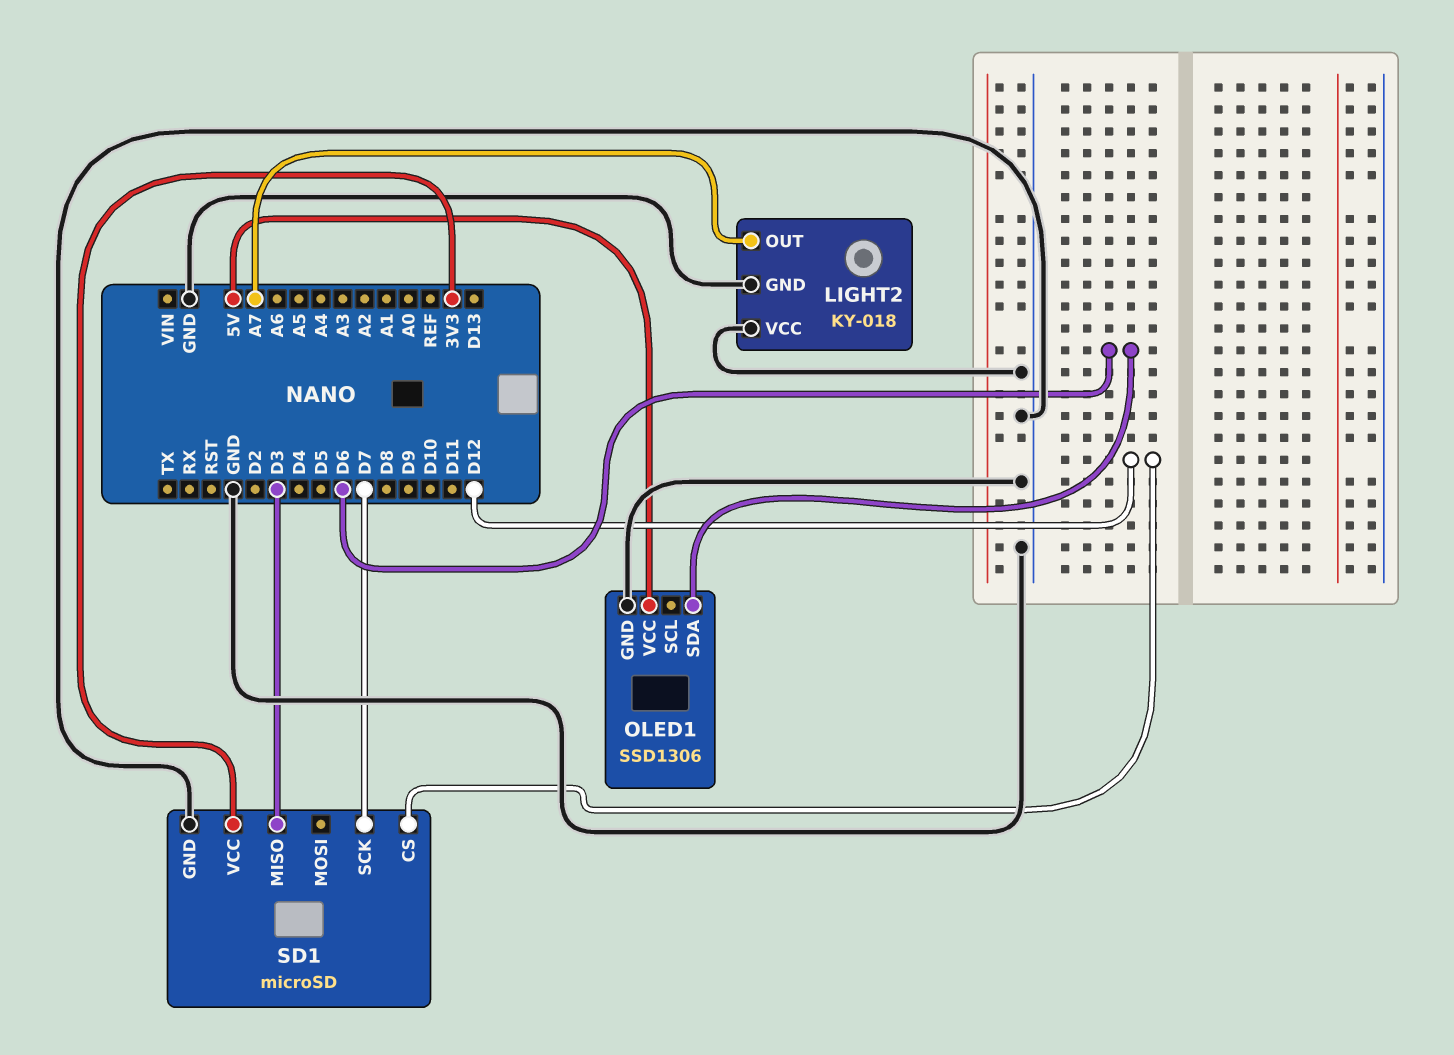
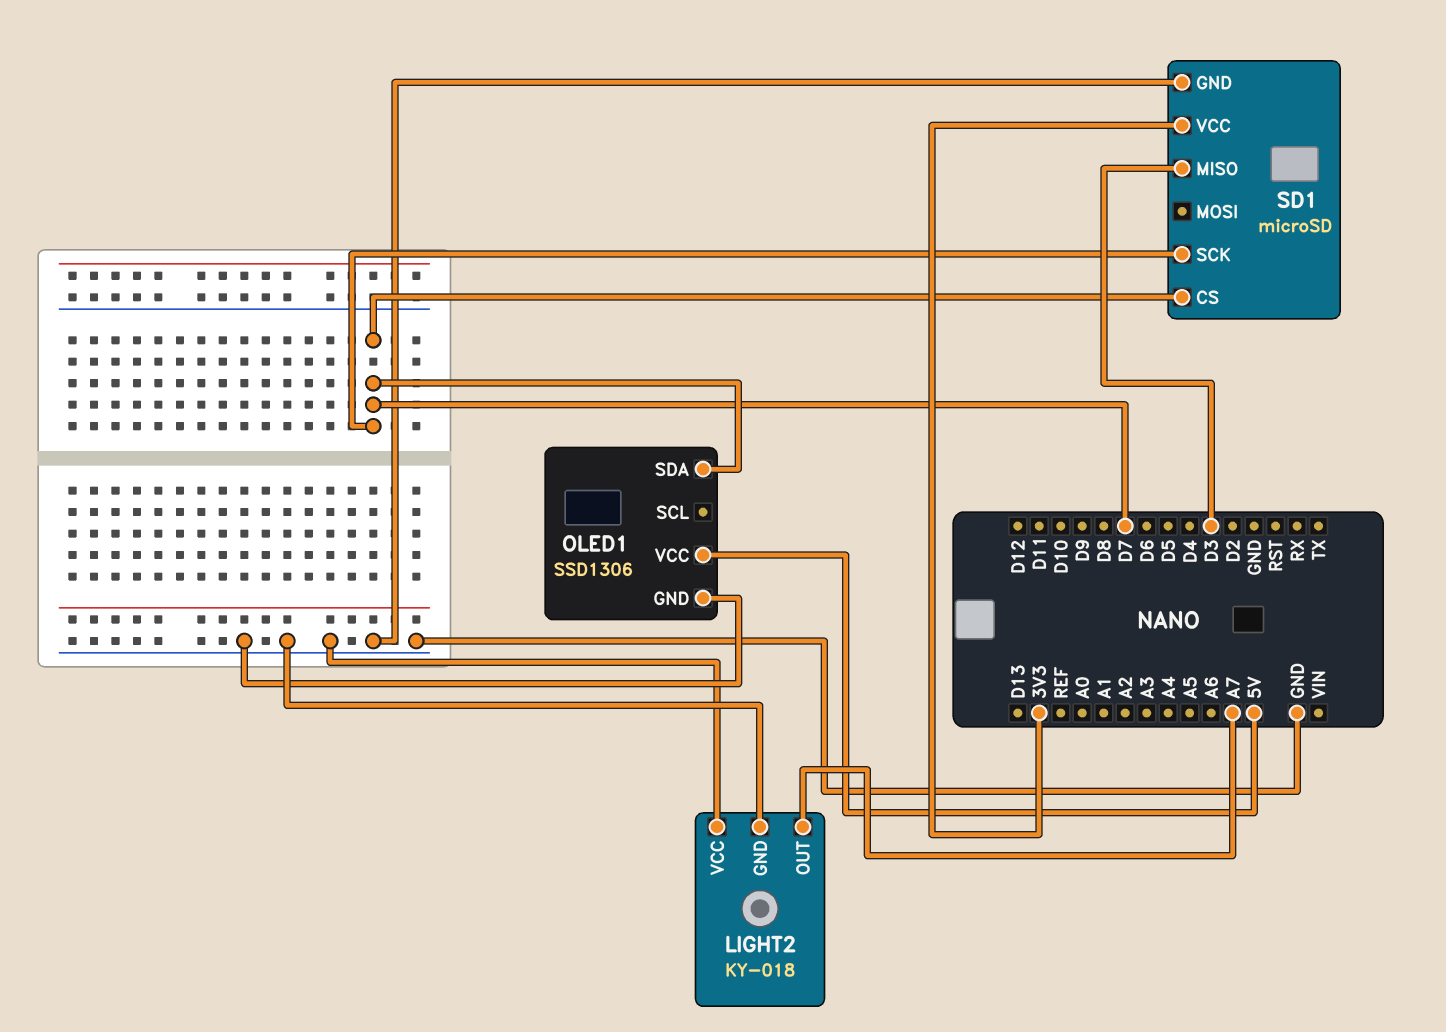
OLED1 pin SDA: D6 -> D7
SD1 pin CS: D12 -> D7

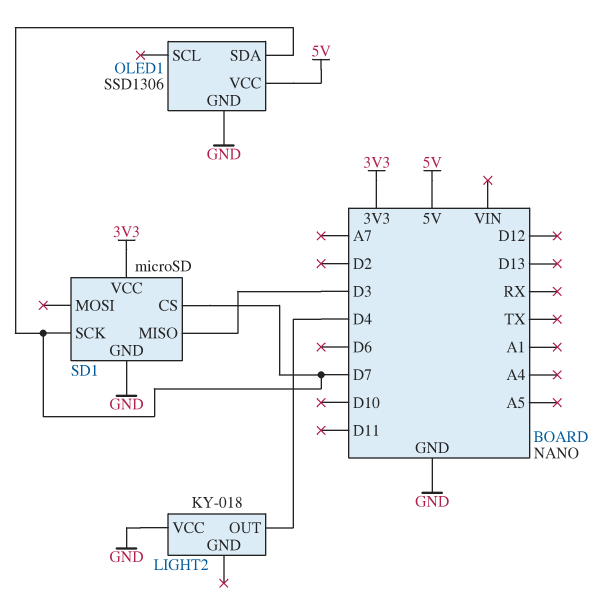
LIGHT2 pin GND: GND -> none
LIGHT2 pin OUT: A7 -> D4

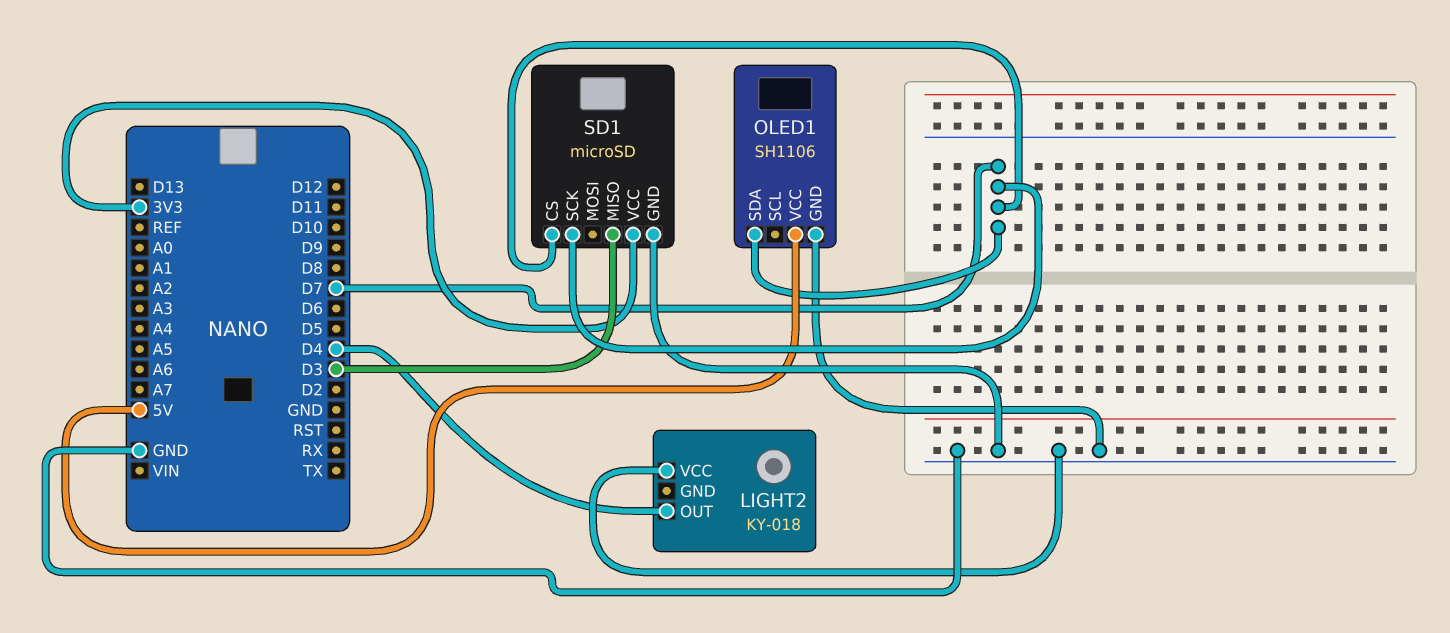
OLED1: SSD1306 -> SH1106

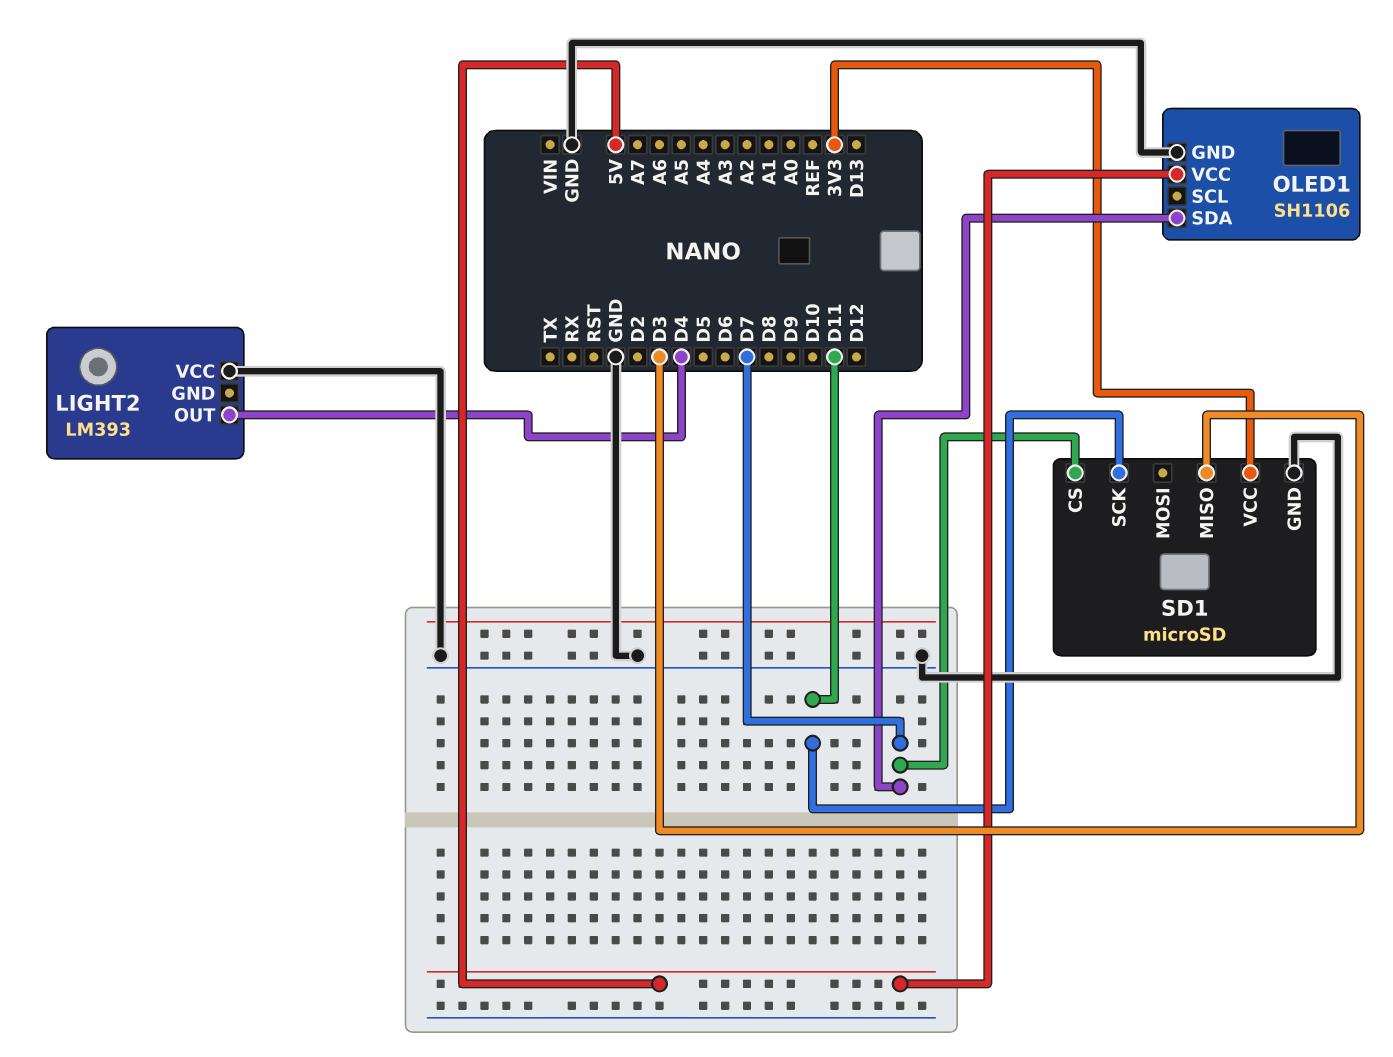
LIGHT2: KY-018 -> LM393
SD1 pin SCK: D7 -> D11

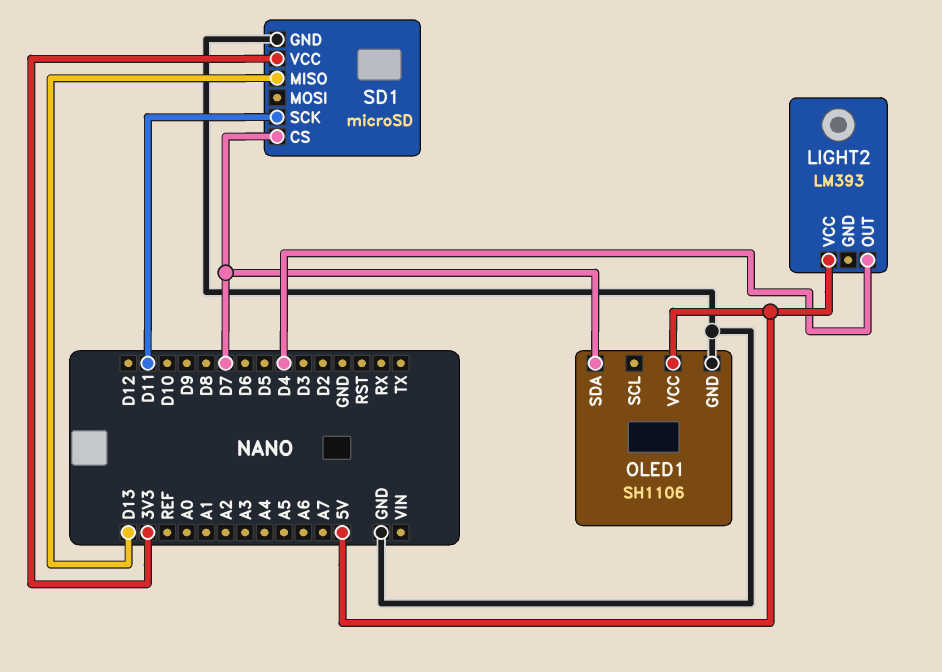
LIGHT2 pin VCC: GND -> 5V
SD1 pin MISO: D3 -> D13

